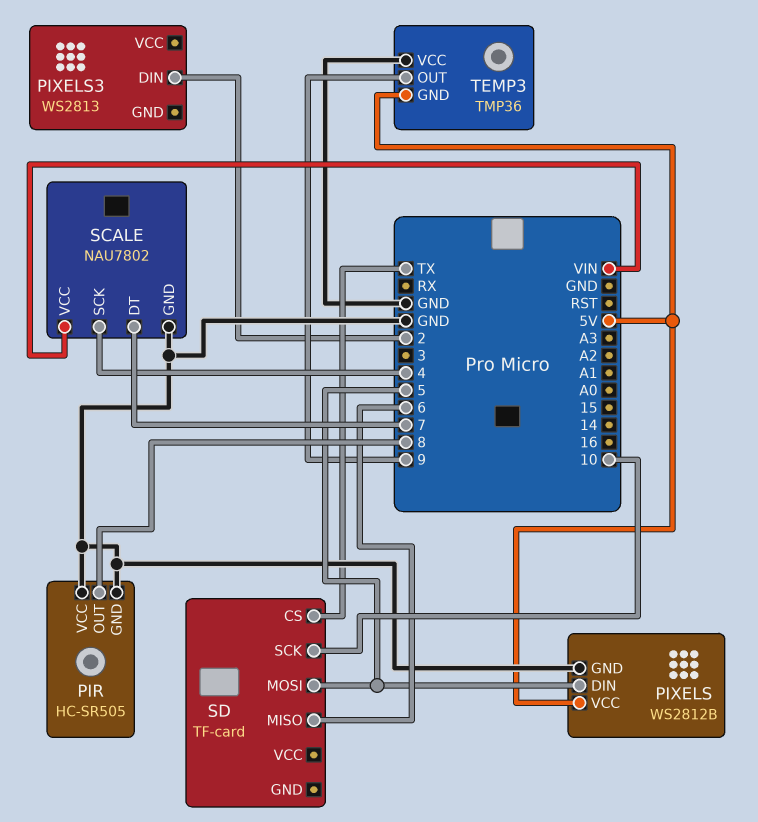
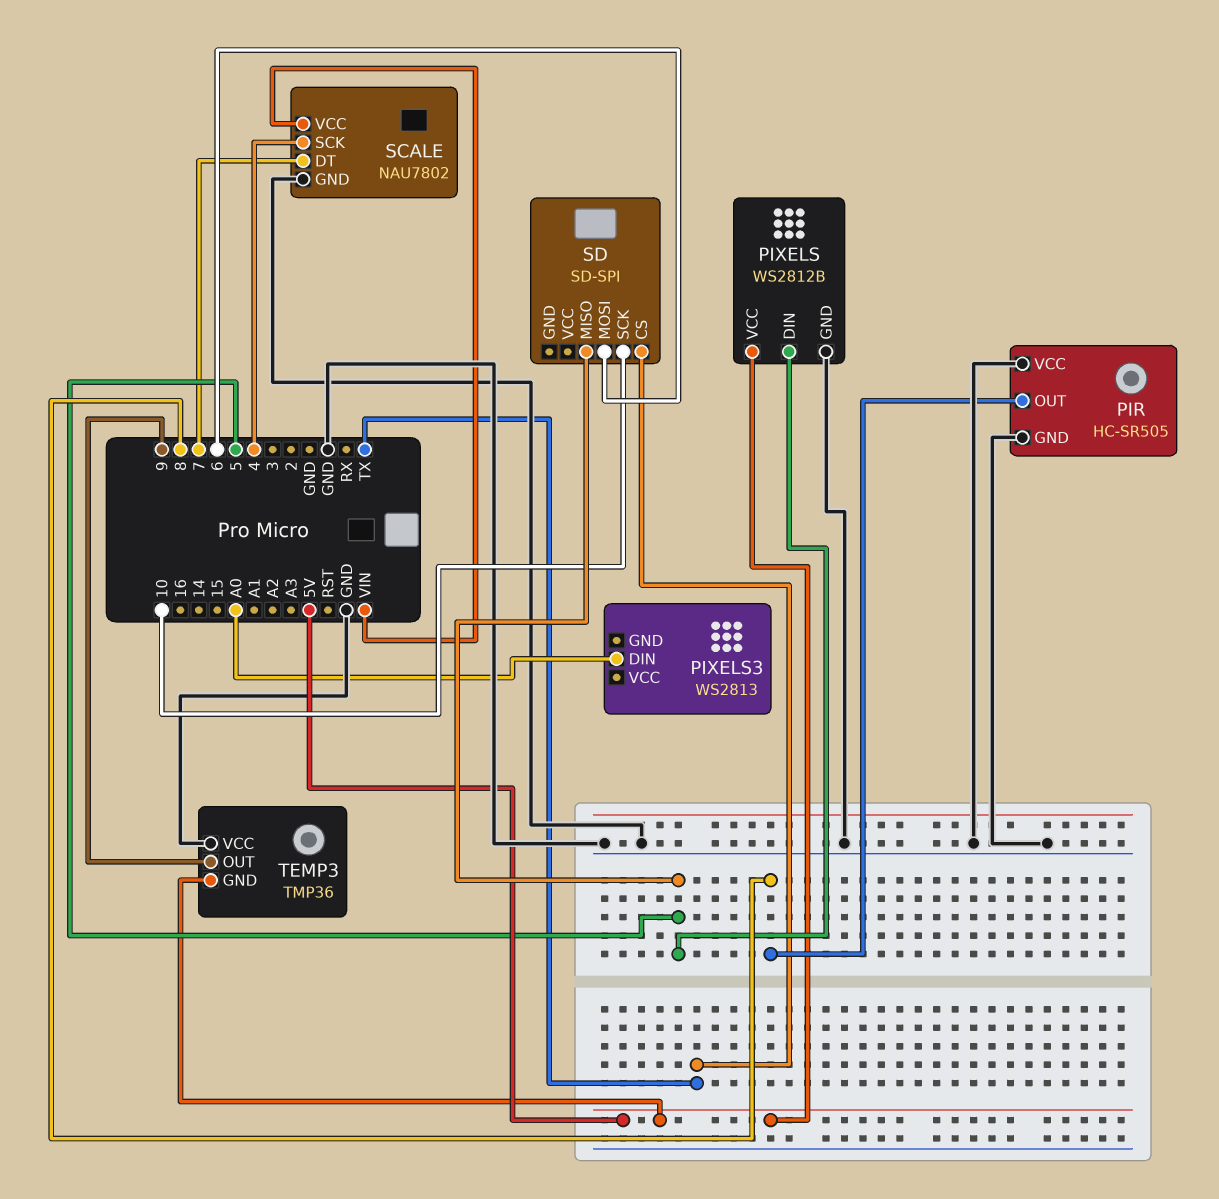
PIXELS3 pin DIN: 2 -> A0
SD: TF-card -> SD-SPI
SD pin MISO: 6 -> 5
SD pin MOSI: 5 -> 6

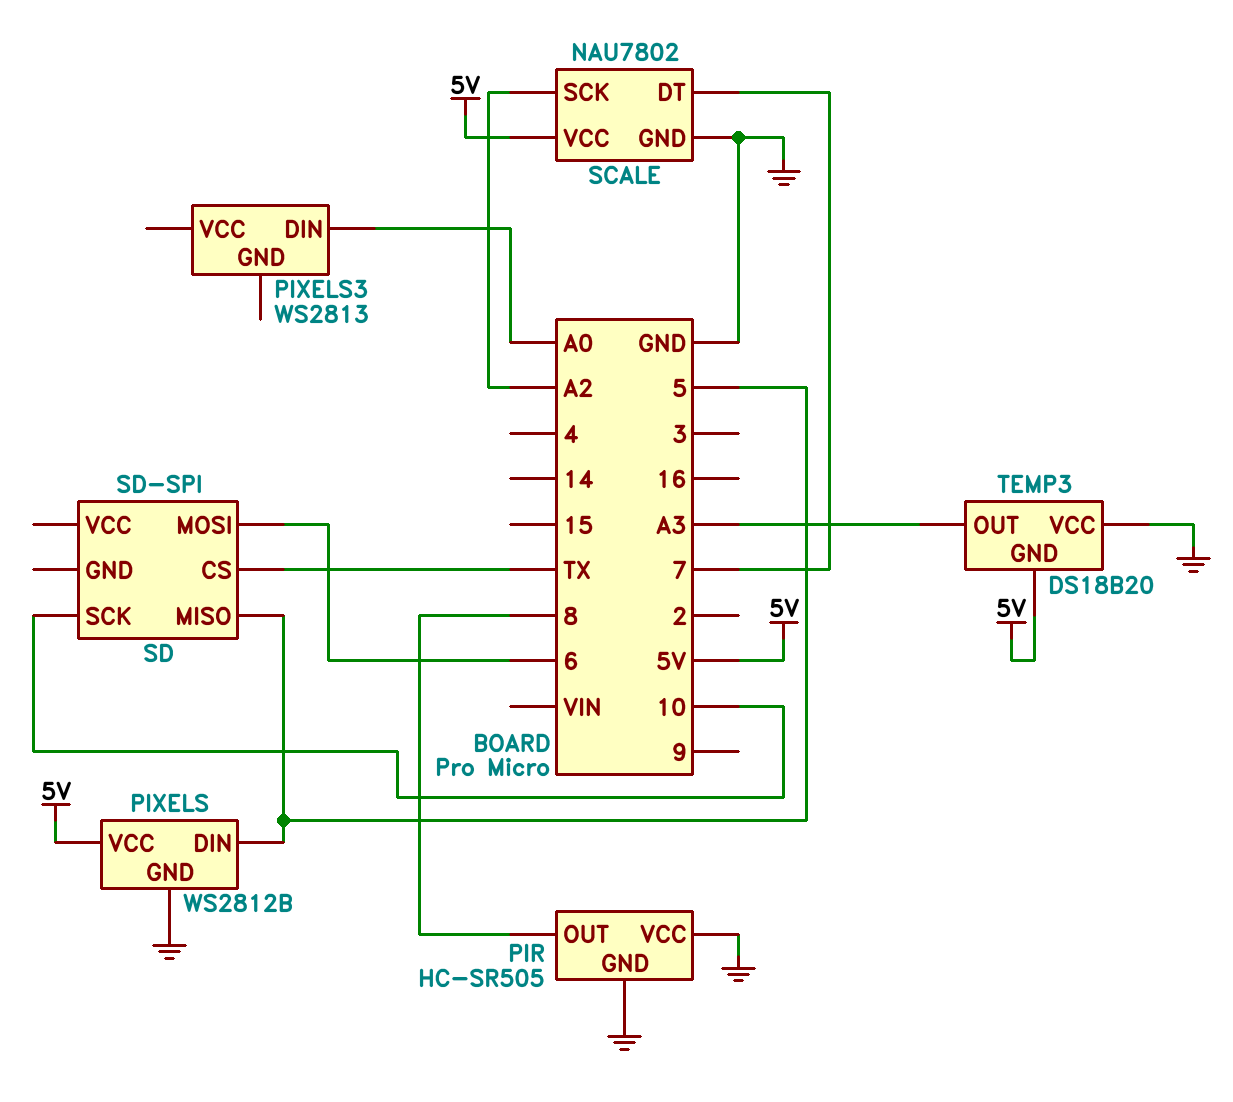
SCALE pin SCK: 4 -> A2
SCALE pin VCC: VIN -> 5V
TEMP3: TMP36 -> DS18B20
TEMP3 pin OUT: 9 -> A3

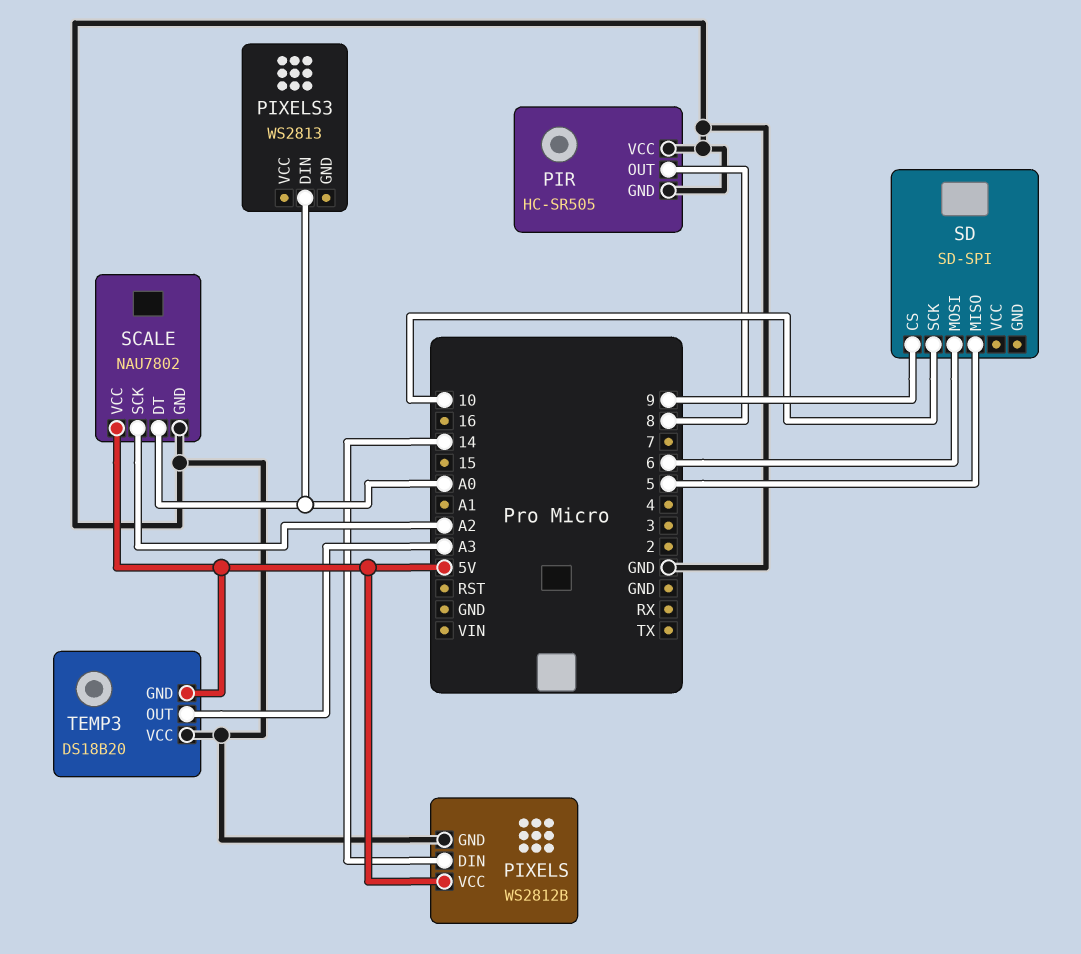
PIXELS pin DIN: 5 -> 14
SCALE pin DT: 7 -> A0
SD pin CS: TX -> 9

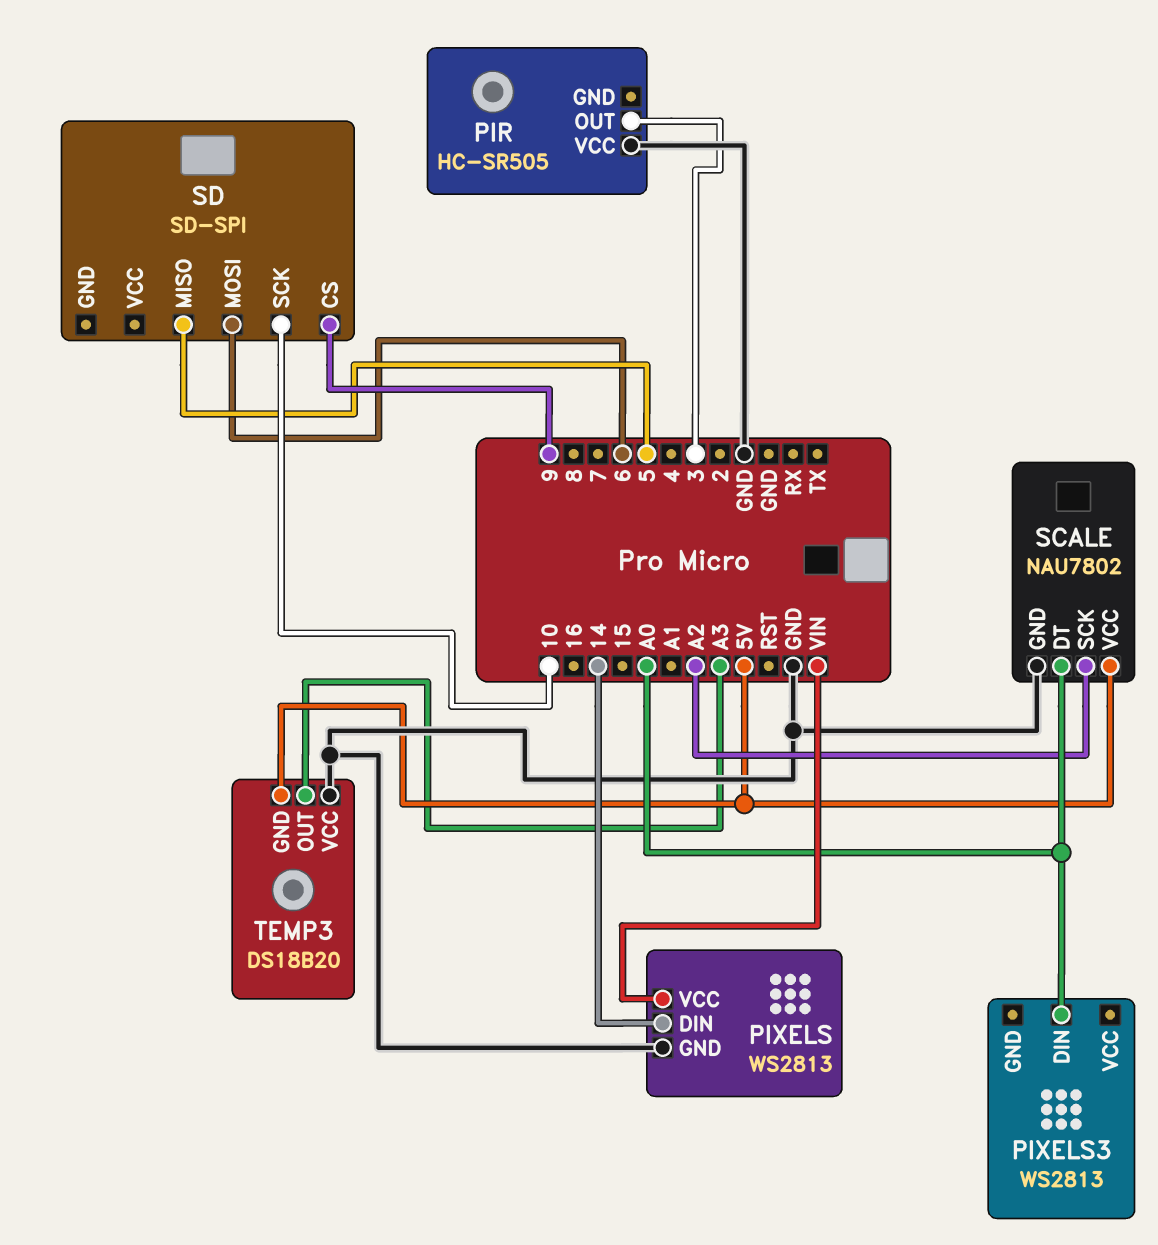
PIR pin GND: GND -> none
PIR pin OUT: 8 -> 3
PIXELS: WS2812B -> WS2813
PIXELS pin VCC: 5V -> VIN

